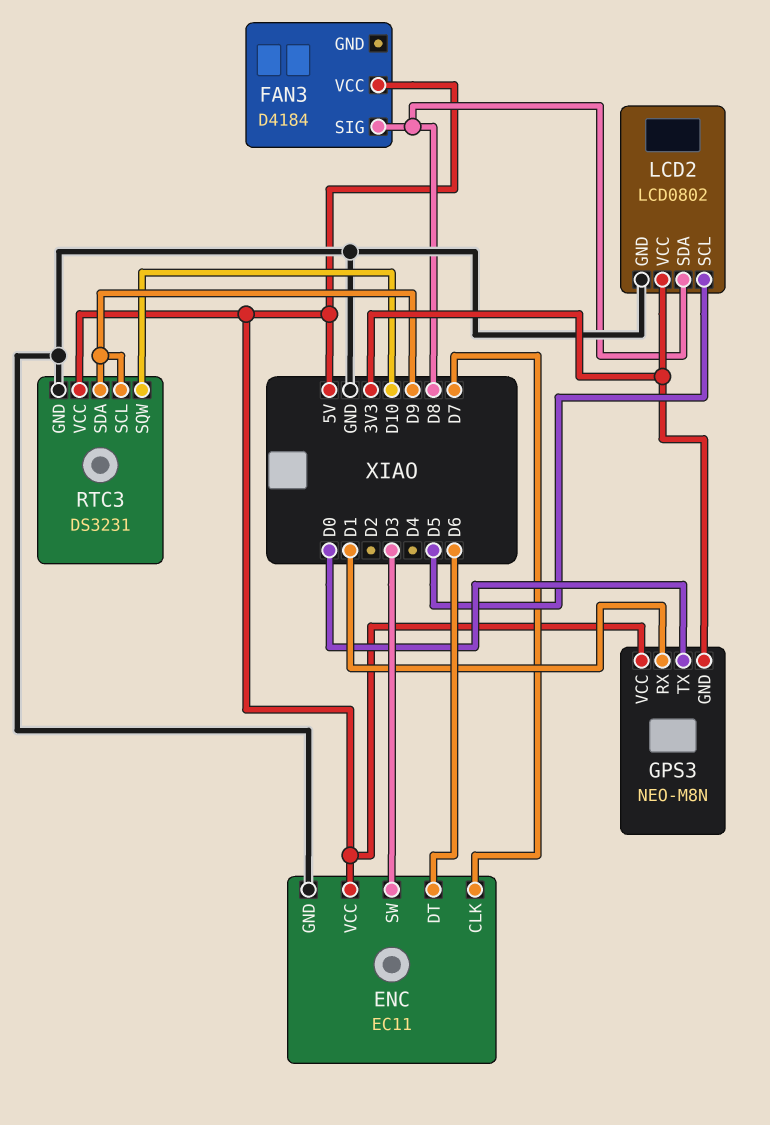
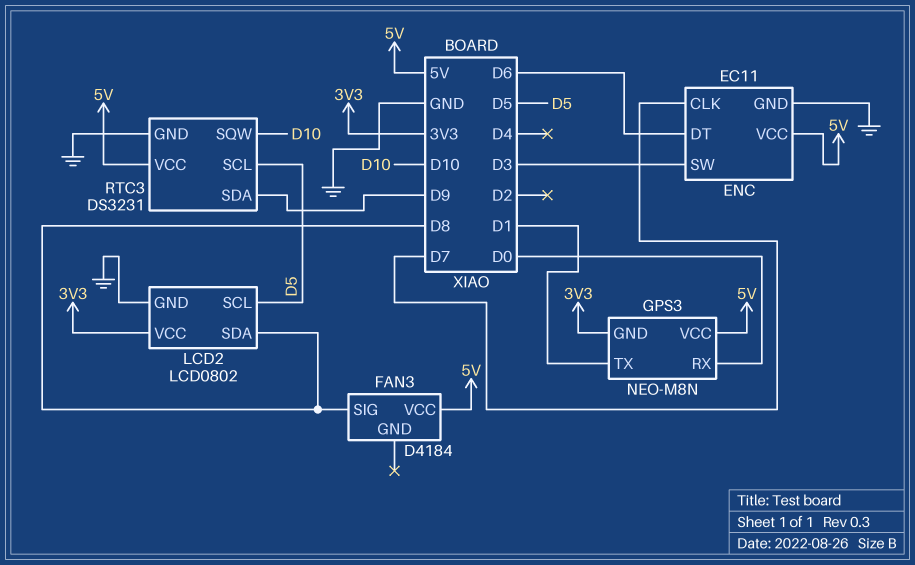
GPS3 pin RX: D1 -> D0
GPS3 pin TX: D0 -> D1
RTC3 pin SCL: D9 -> D5

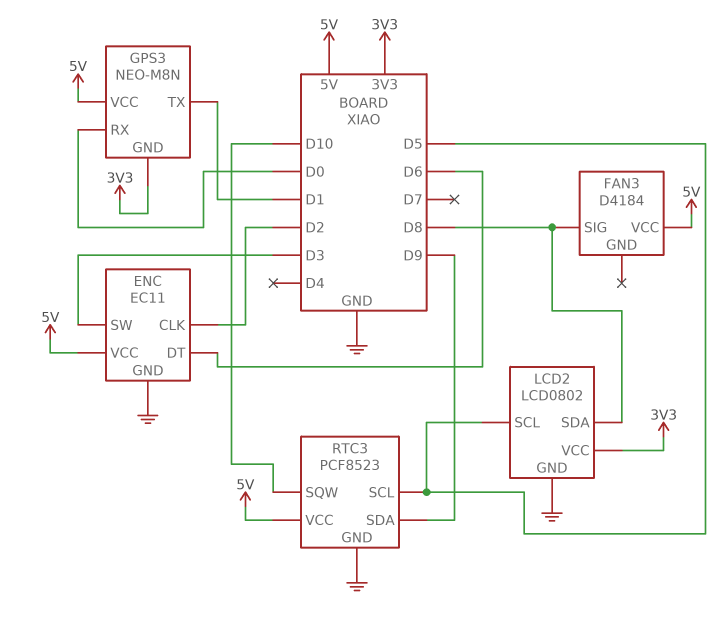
ENC pin CLK: D7 -> D2
RTC3: DS3231 -> PCF8523

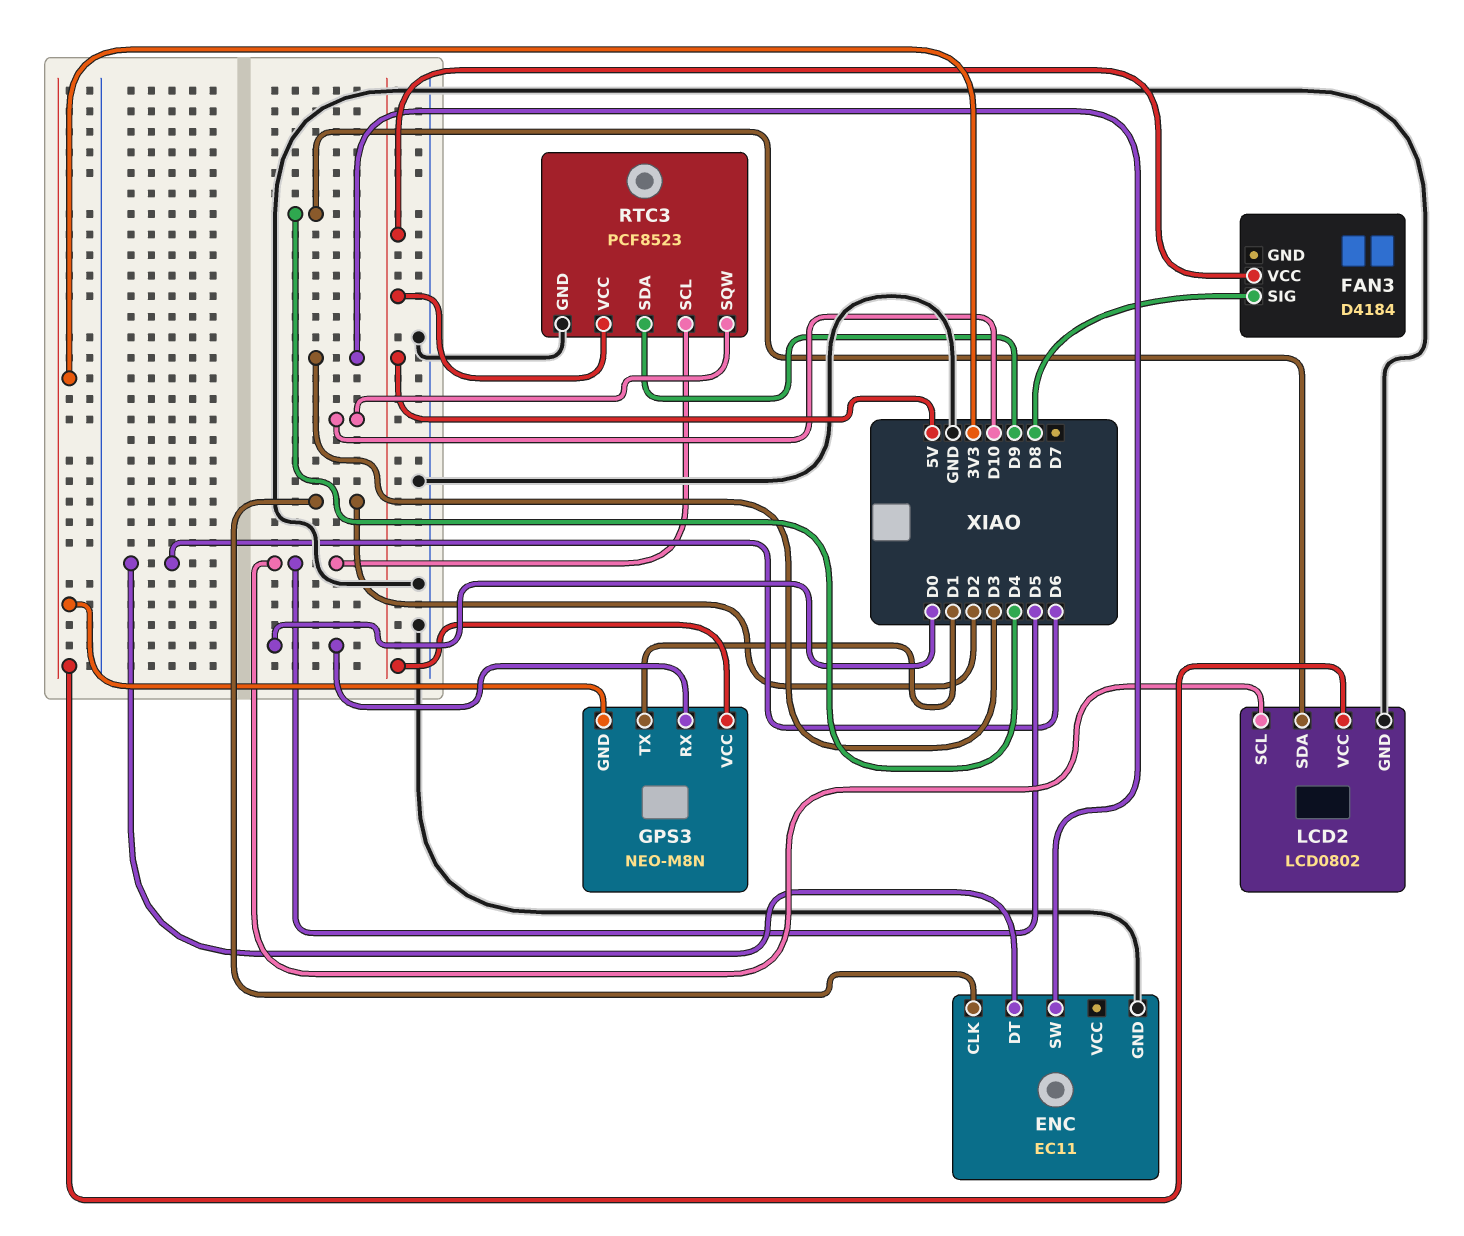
ENC pin VCC: 5V -> none
LCD2 pin SDA: D8 -> D4

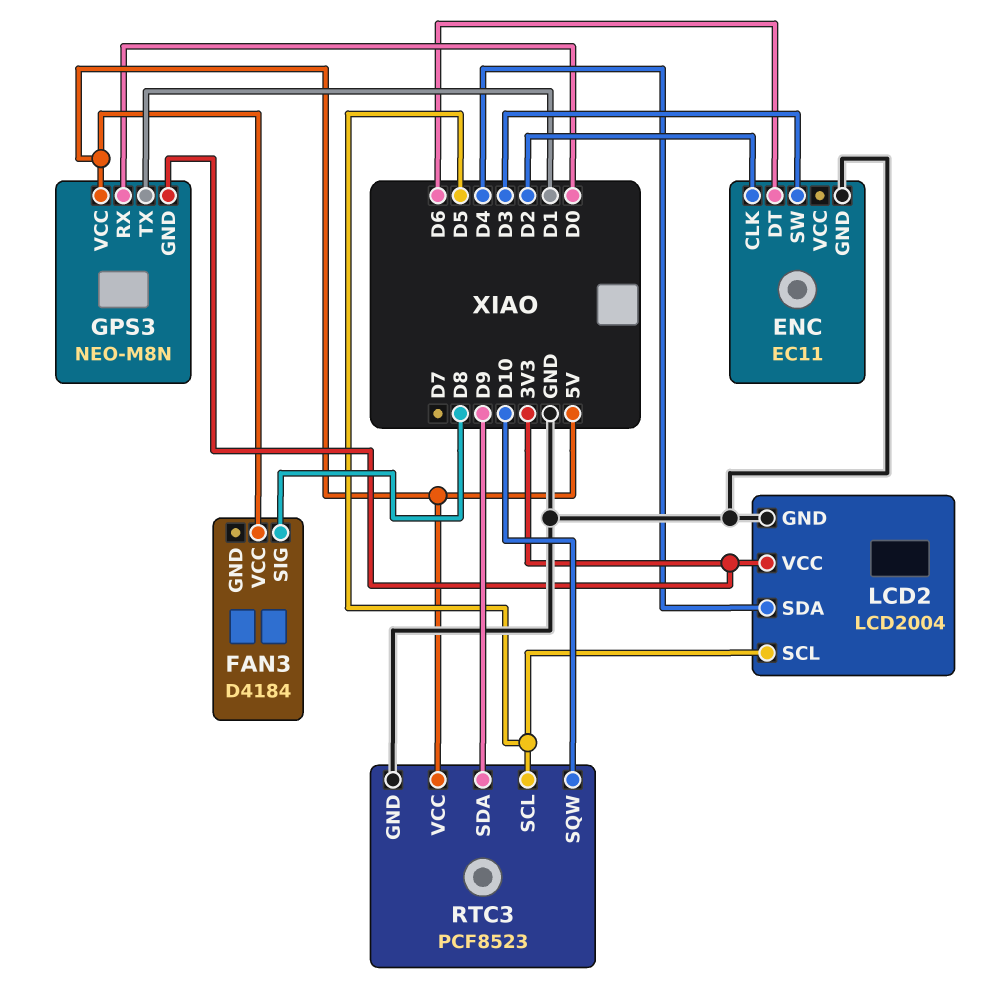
LCD2: LCD0802 -> LCD2004

